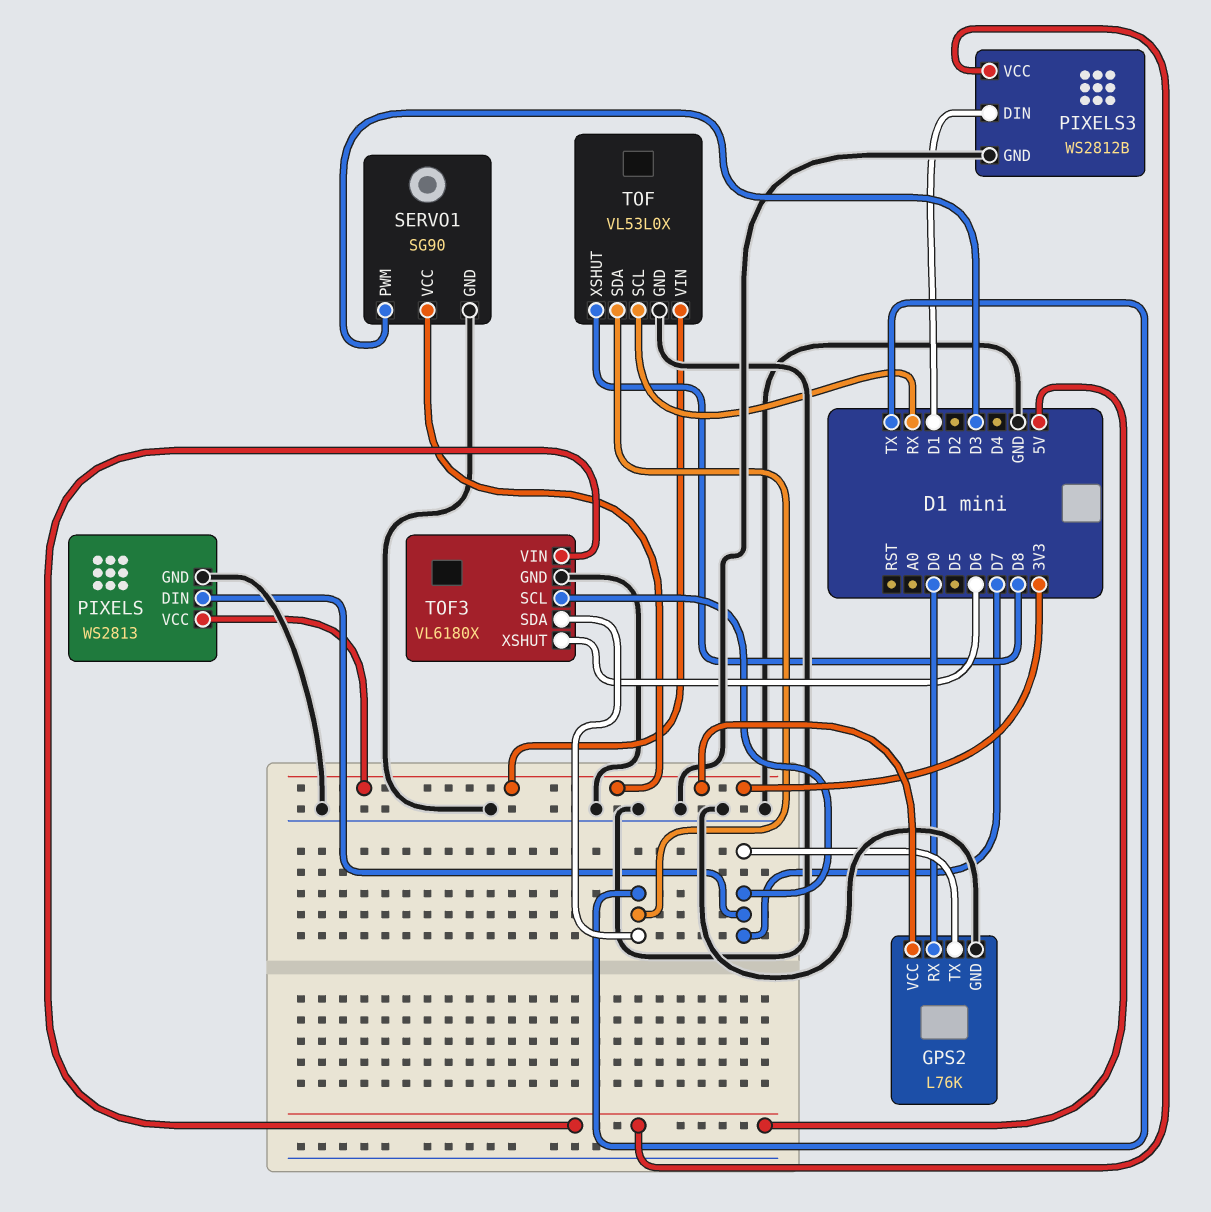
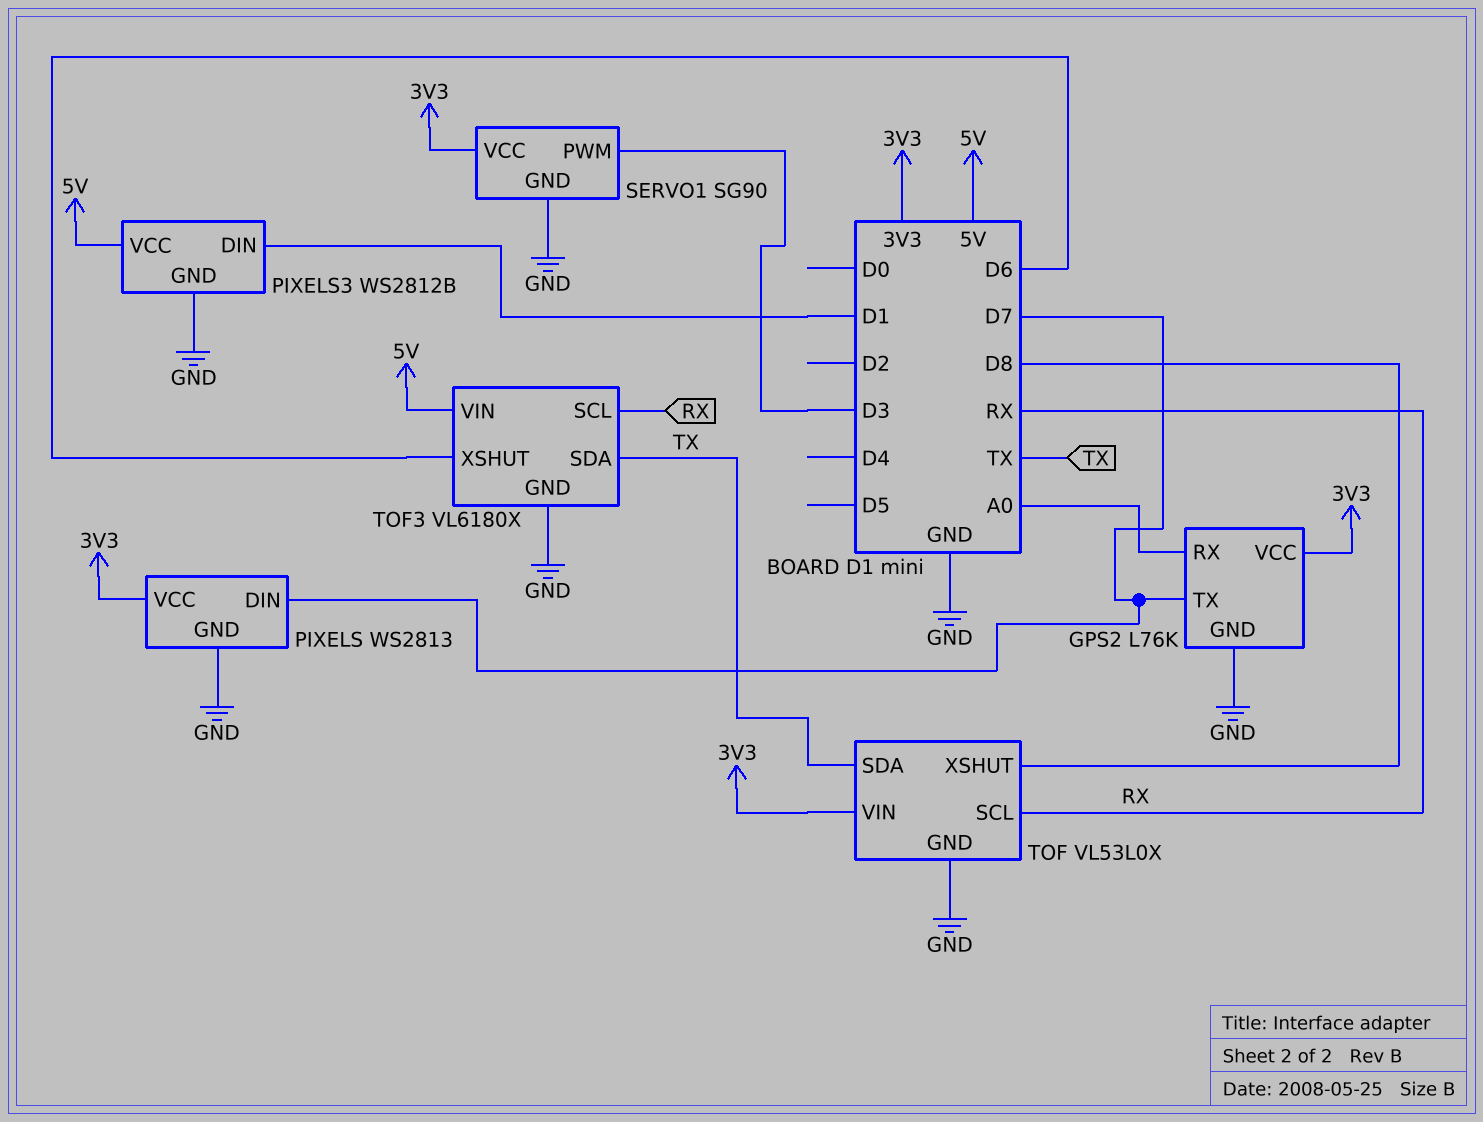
GPS2 pin RX: D0 -> A0
TOF3 pin SCL: D7 -> RX

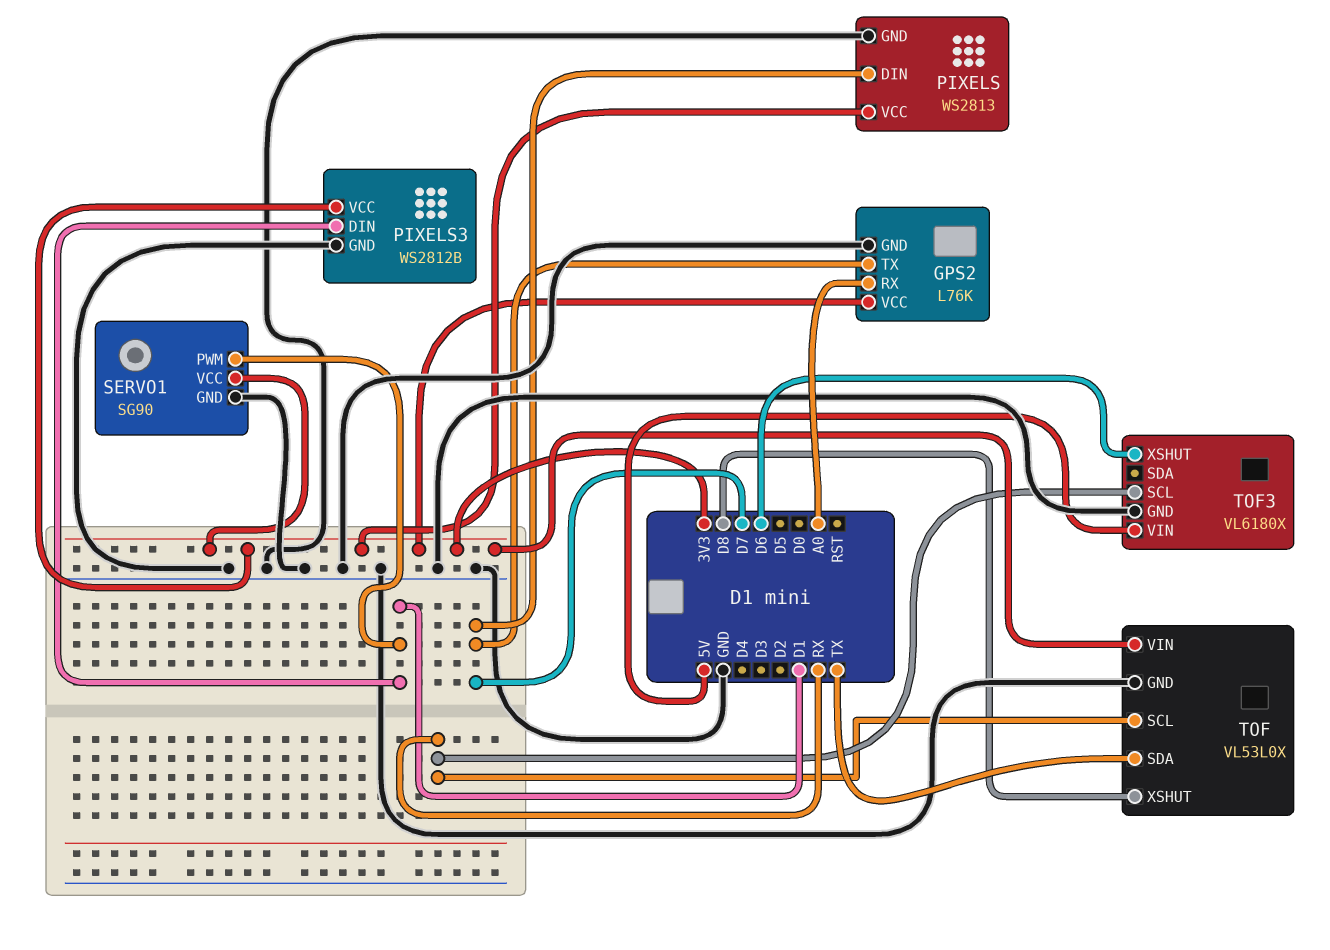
PIXELS3 pin VCC: 5V -> 3V3
SERVO1 pin PWM: D3 -> D1
TOF3 pin SDA: TX -> none

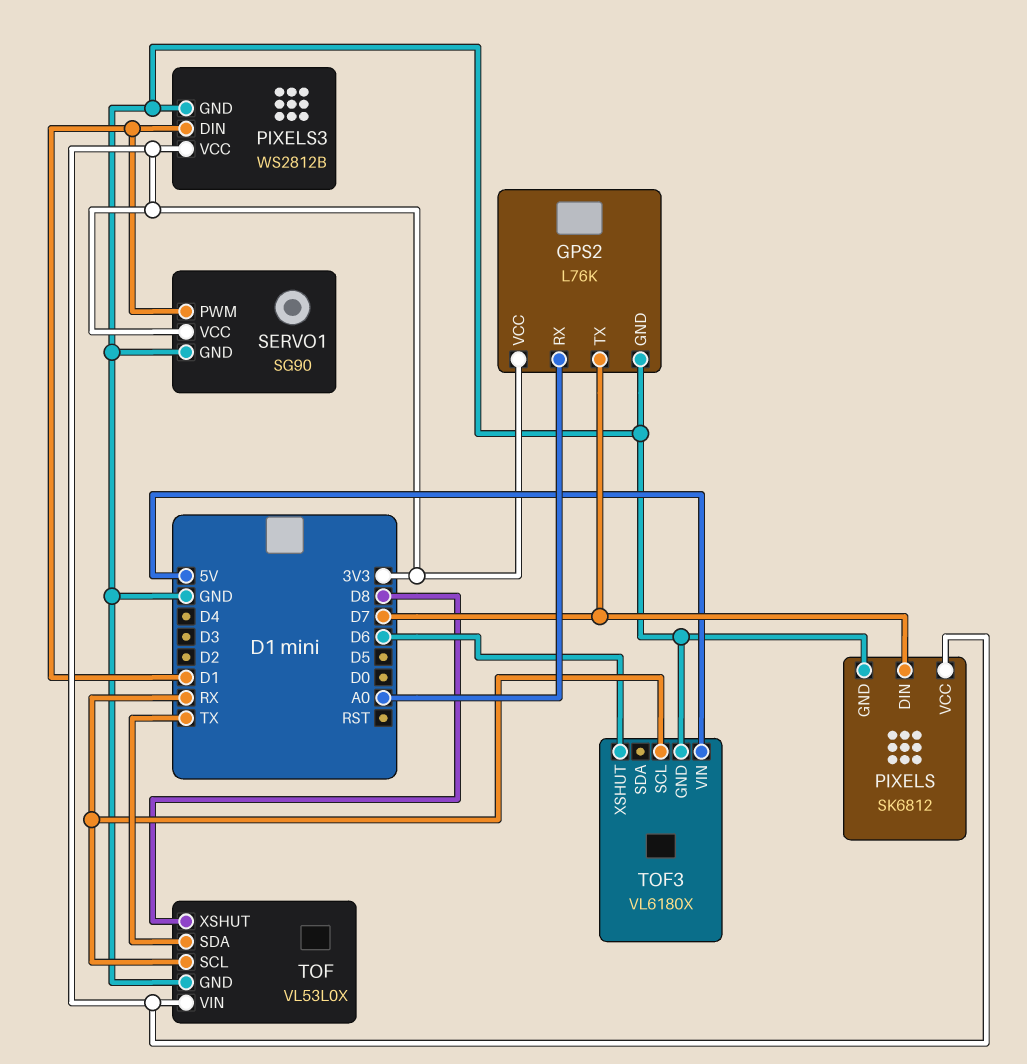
PIXELS: WS2813 -> SK6812

